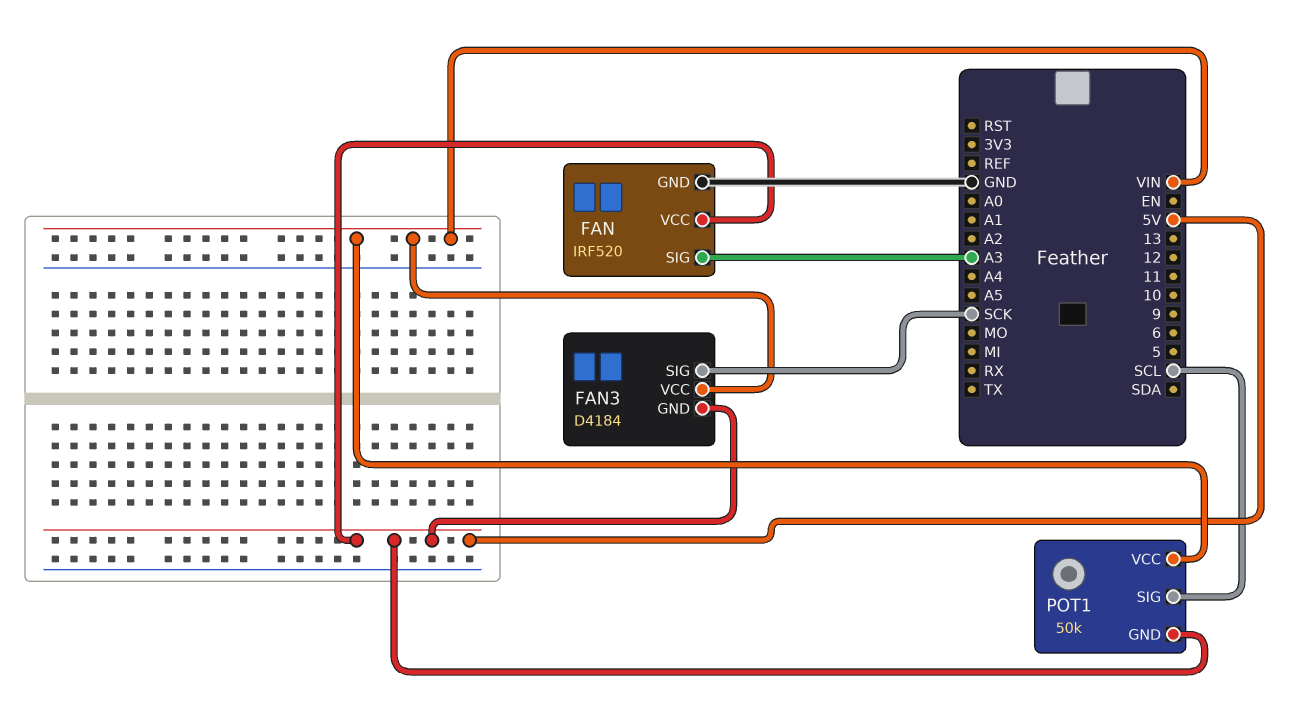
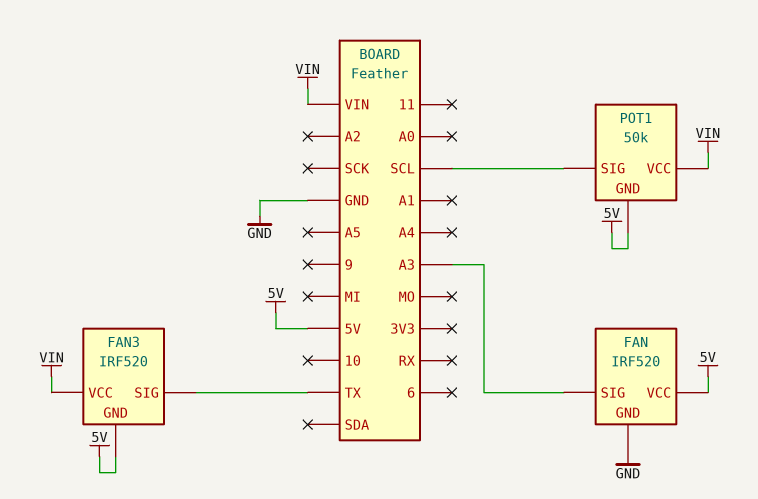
FAN3: D4184 -> IRF520
FAN3 pin SIG: SCK -> TX

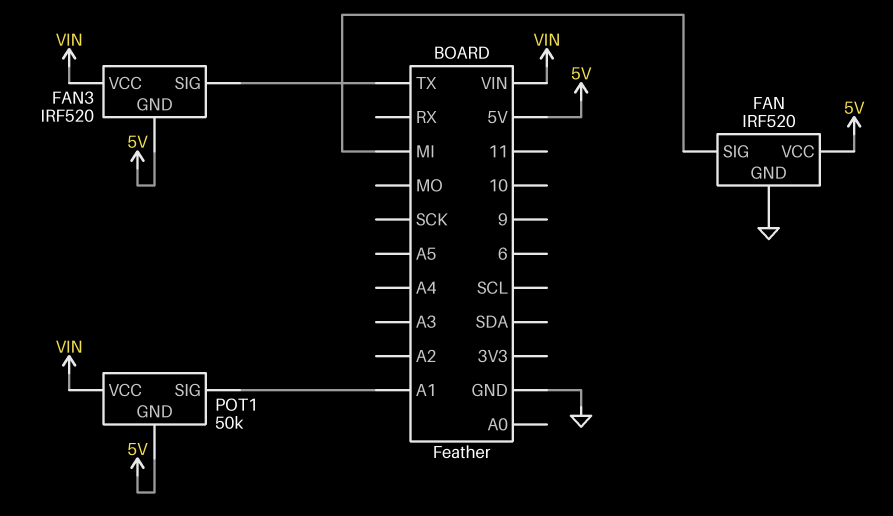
FAN pin SIG: A3 -> MI
POT1 pin SIG: SCL -> A1

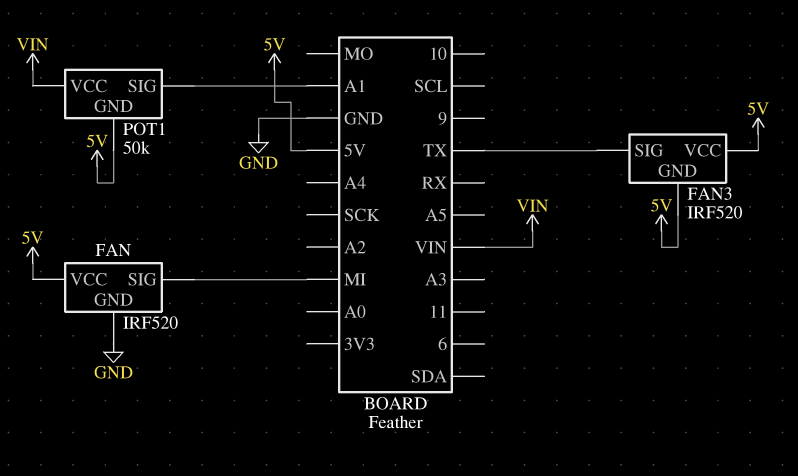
FAN3 pin VCC: VIN -> 5V

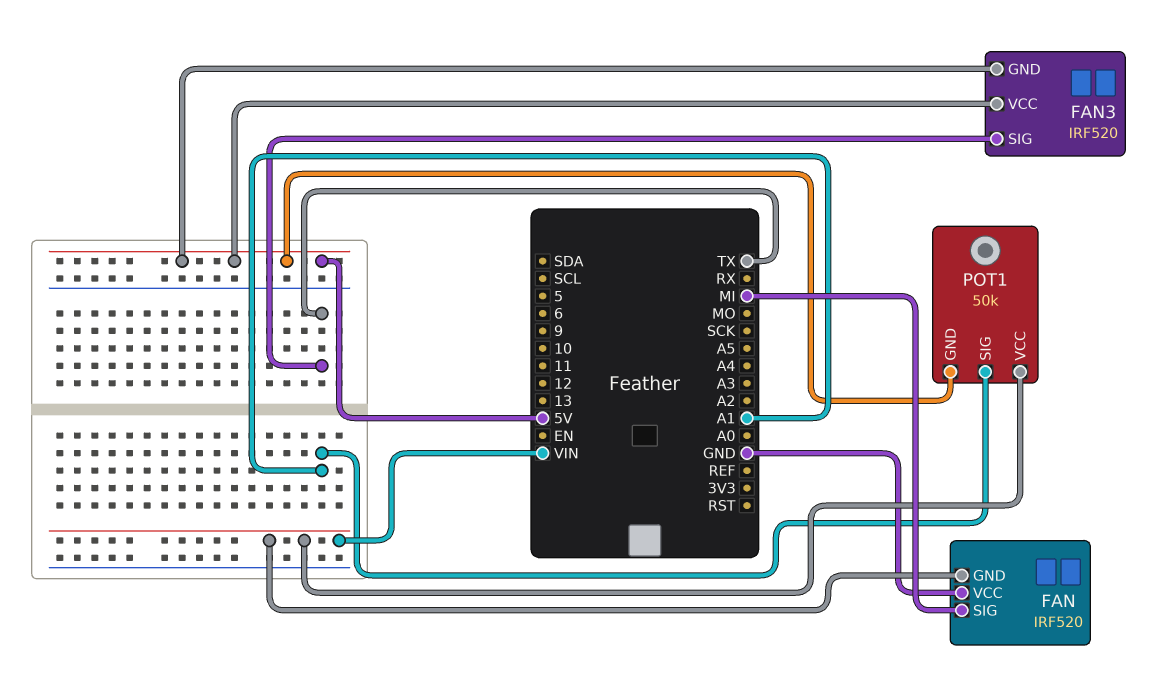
FAN pin GND: GND -> VIN
FAN pin VCC: 5V -> GND

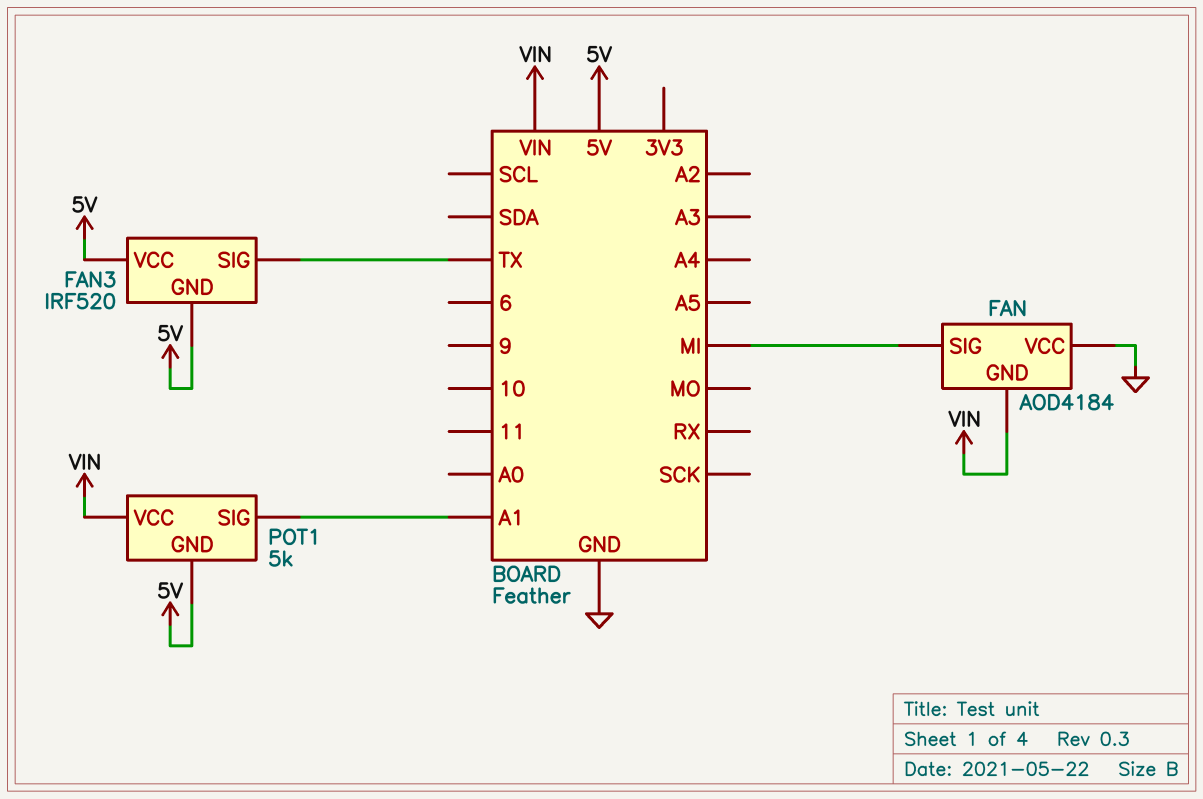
FAN: IRF520 -> AOD4184
POT1: 50k -> 5k

